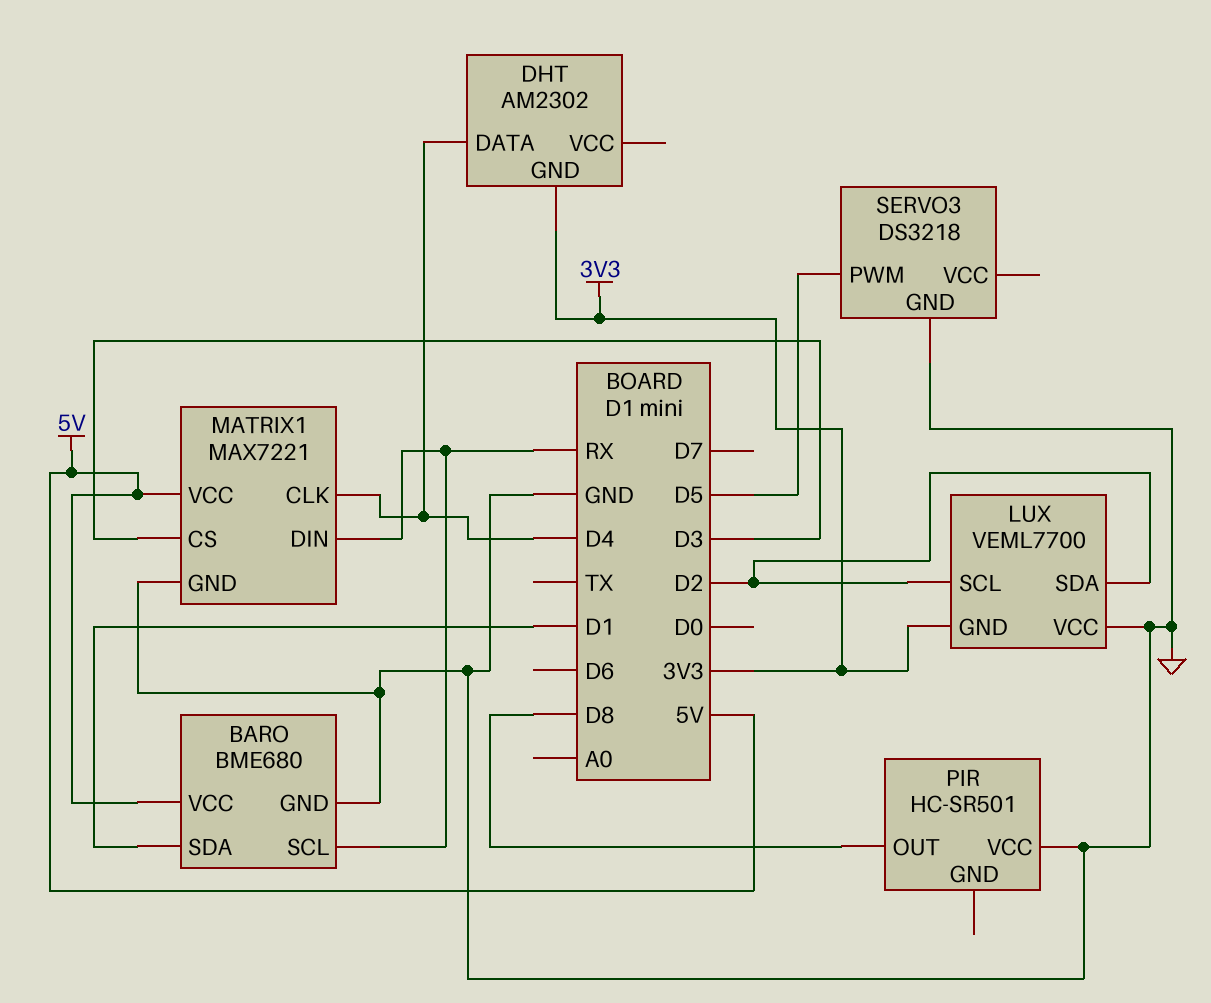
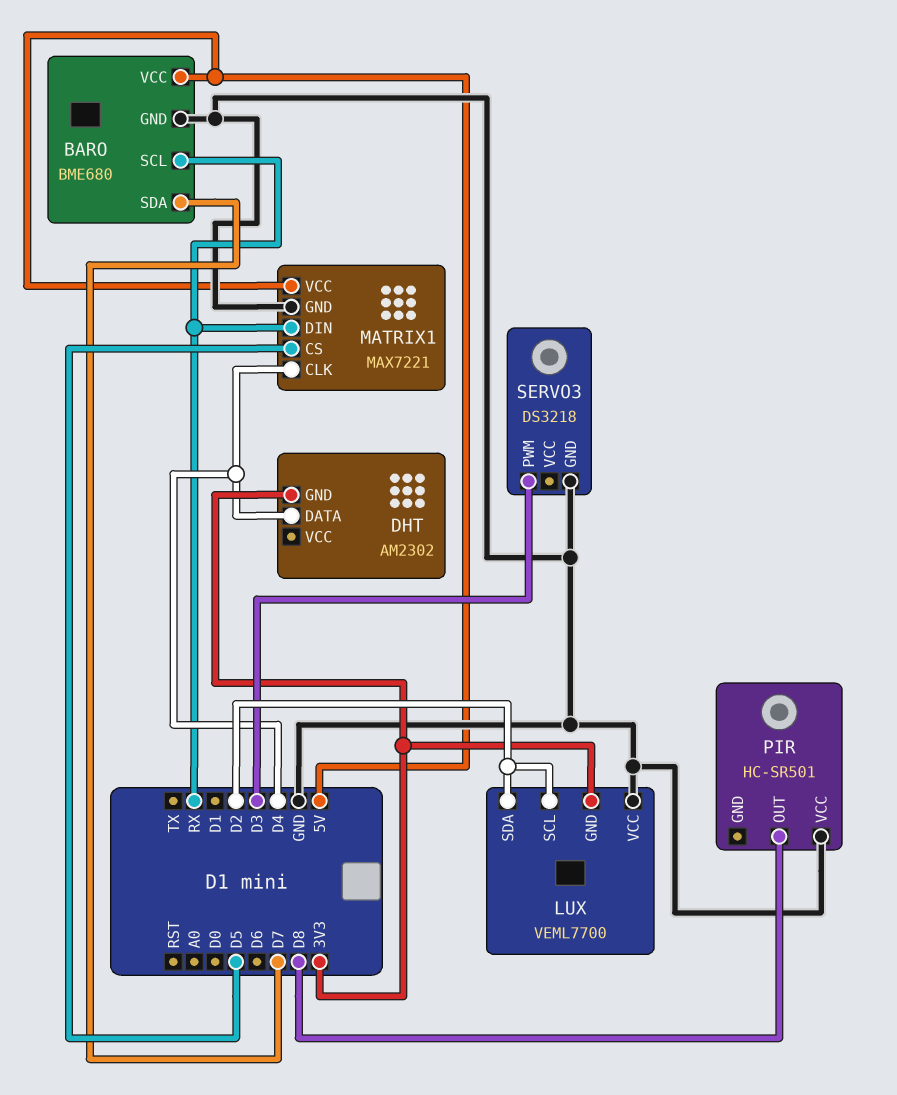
BARO pin SDA: D1 -> D7
MATRIX1 pin CS: D3 -> D5
SERVO3 pin PWM: D5 -> D3

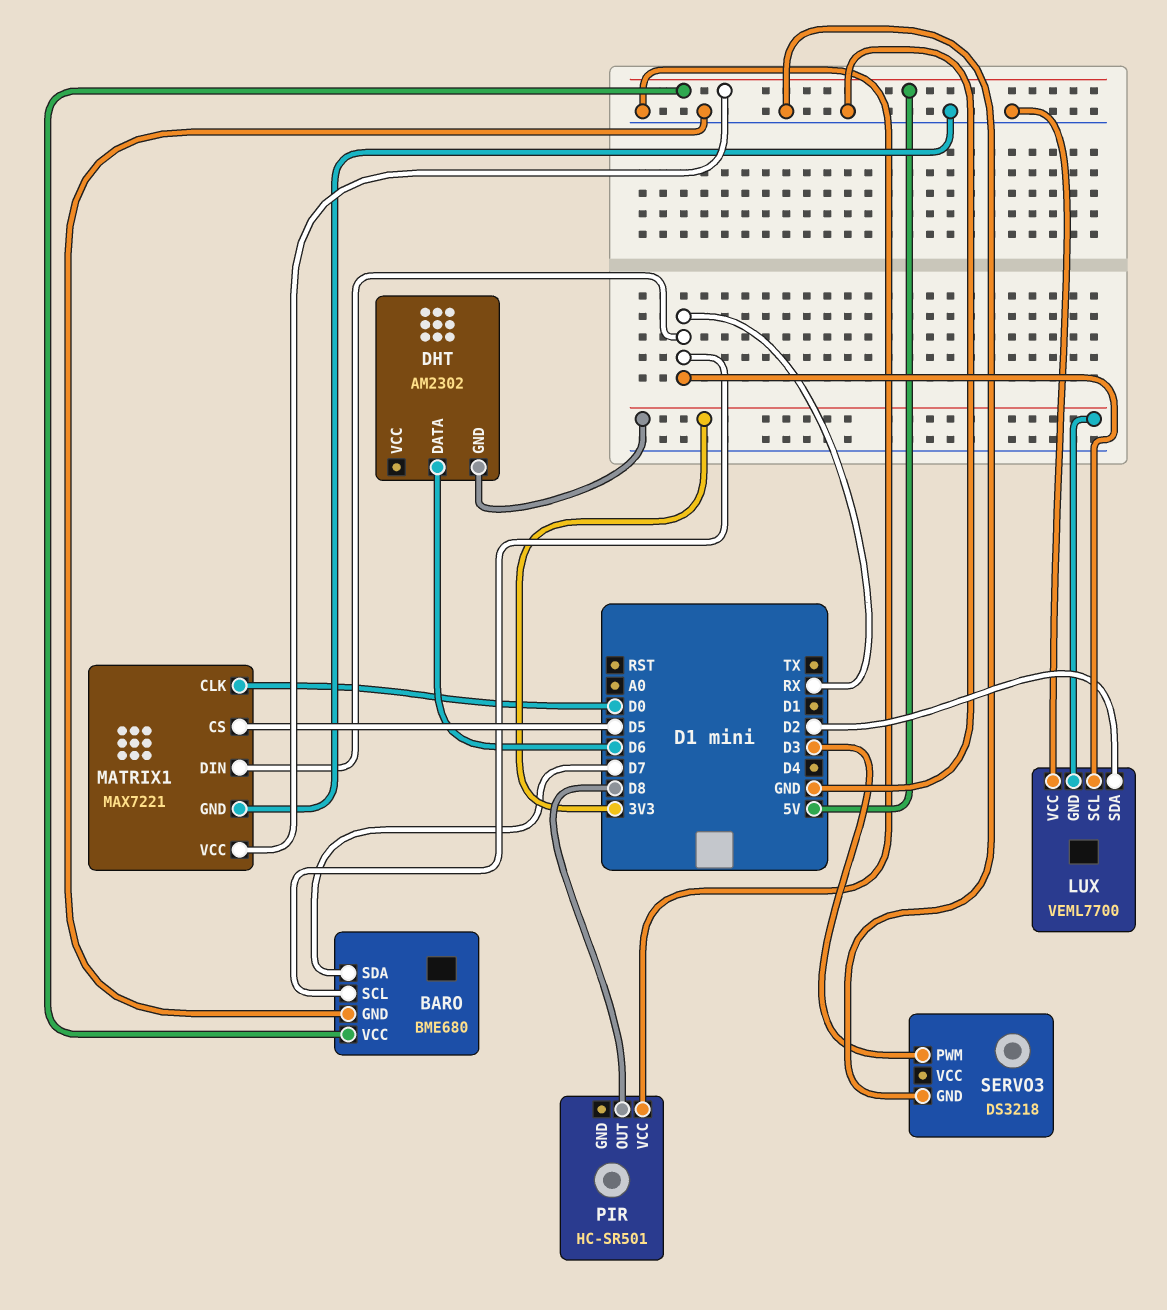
DHT pin DATA: D4 -> D6
LUX pin SCL: D2 -> RX
MATRIX1 pin CLK: D4 -> D0

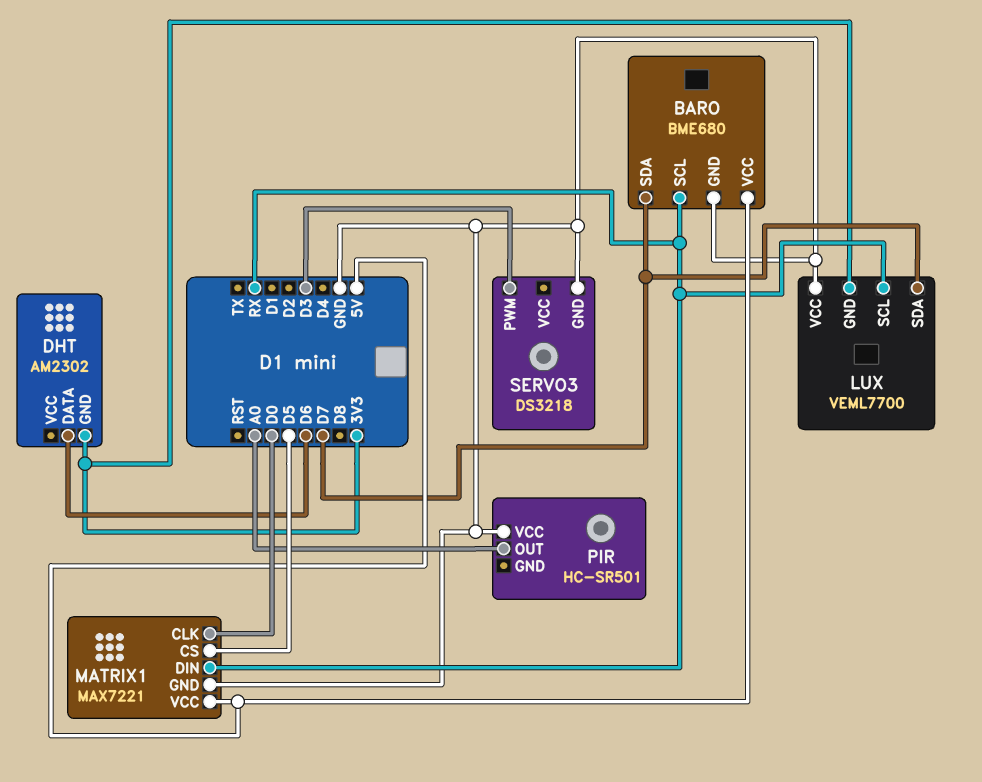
LUX pin SDA: D2 -> D7
PIR pin OUT: D8 -> A0

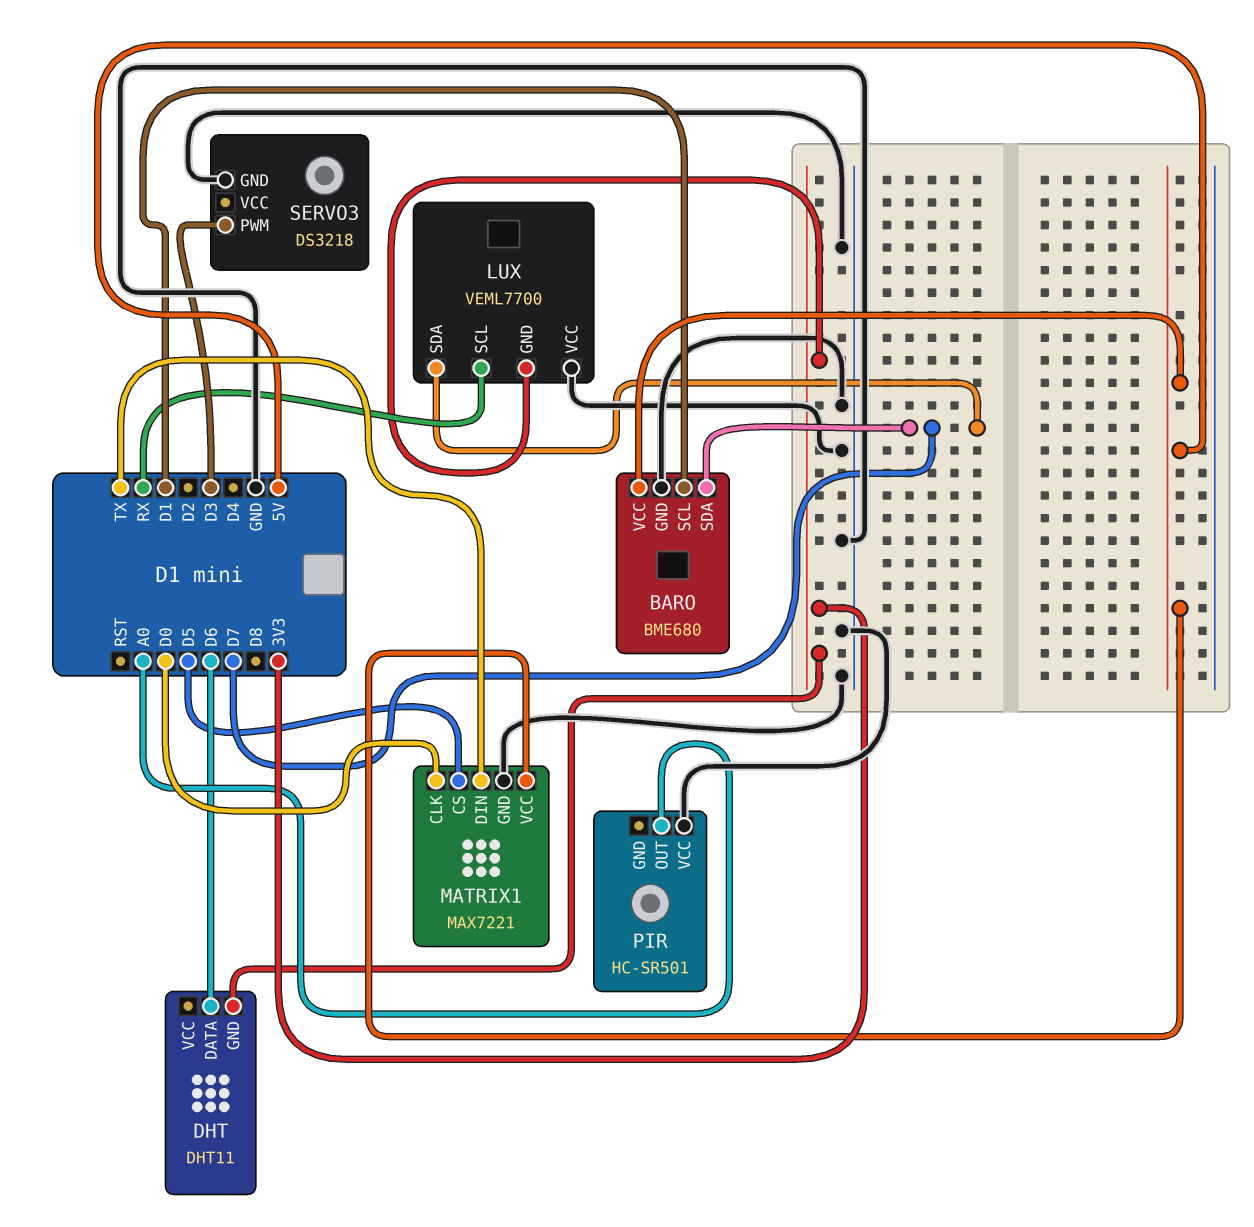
BARO pin SCL: RX -> D1
DHT: AM2302 -> DHT11
MATRIX1 pin DIN: RX -> TX

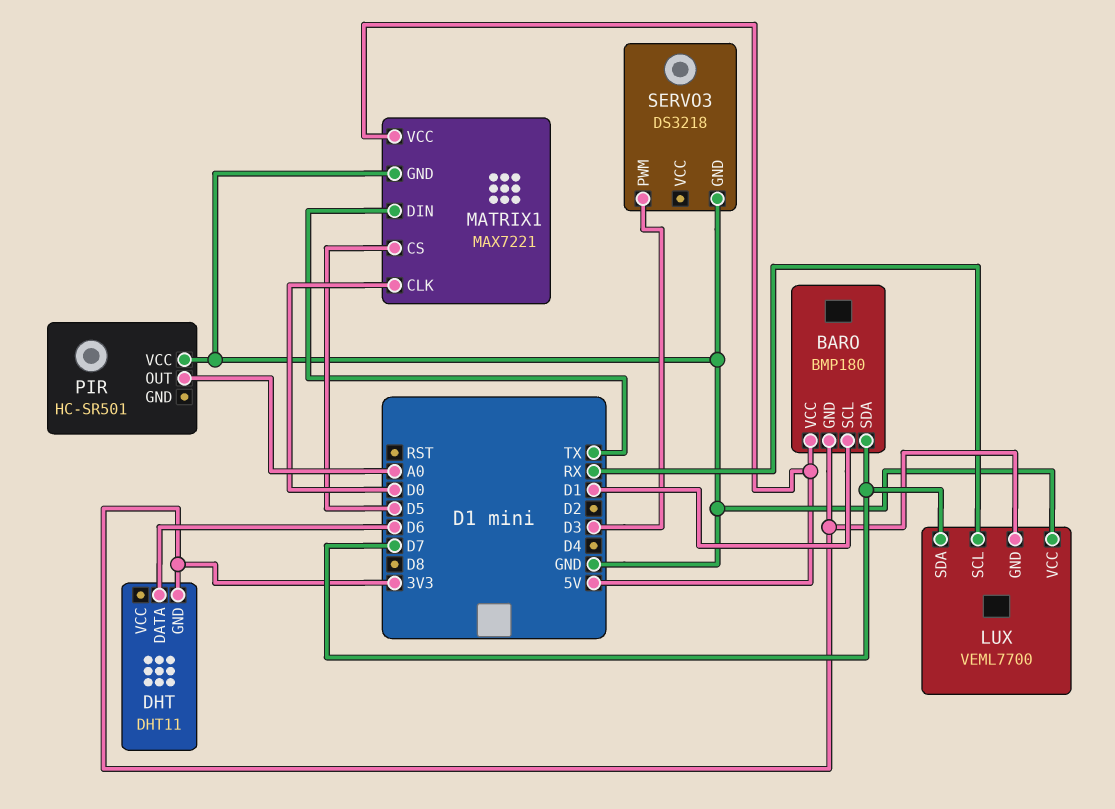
BARO: BME680 -> BMP180
BARO pin GND: GND -> 3V3

